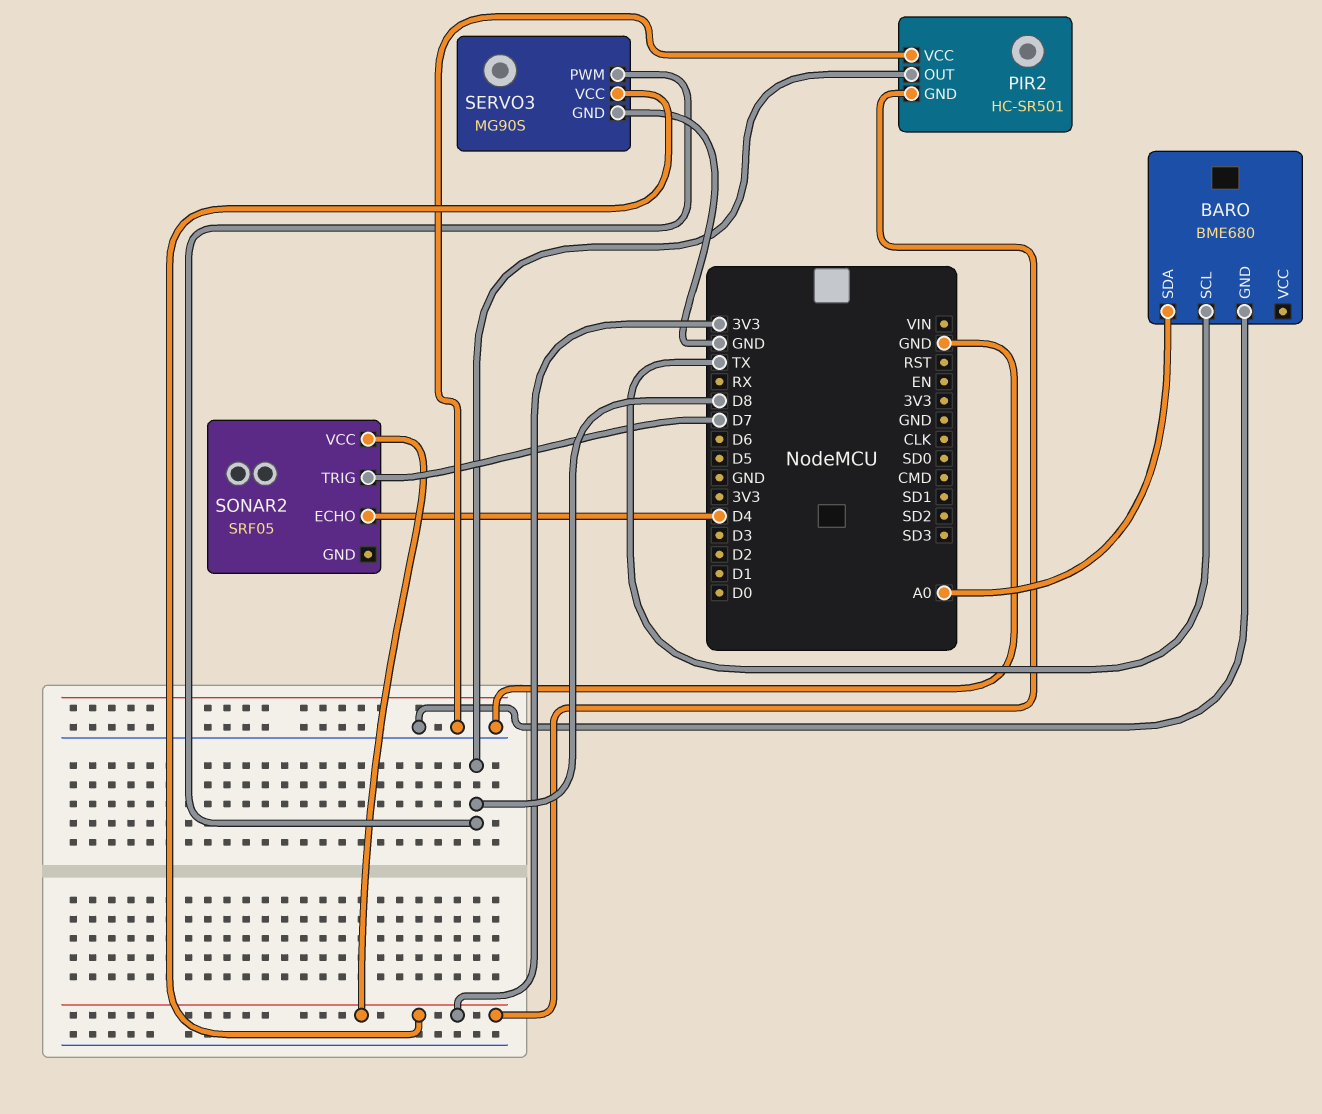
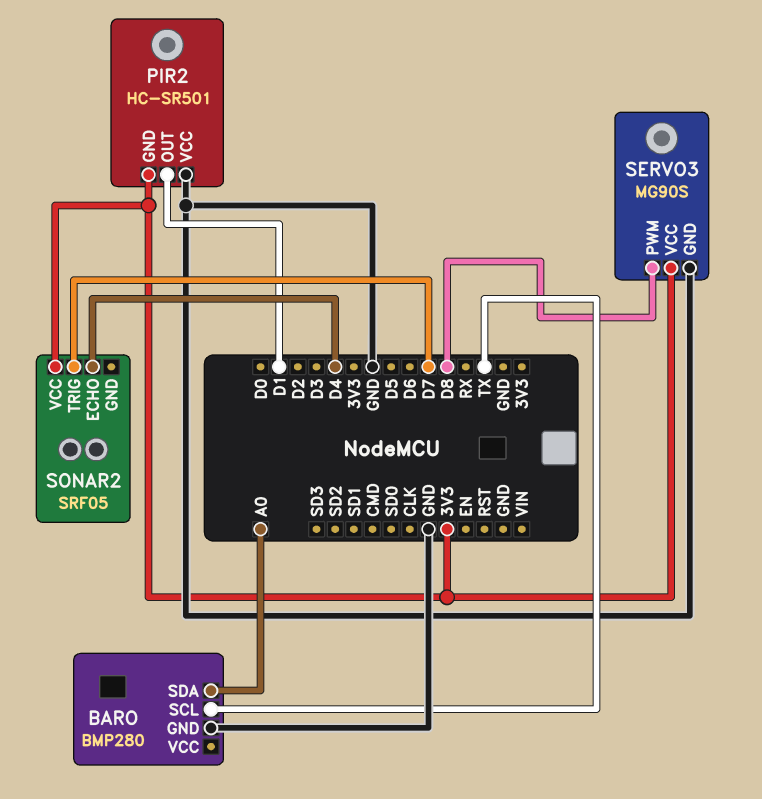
BARO: BME680 -> BMP280
PIR2 pin OUT: D8 -> D1

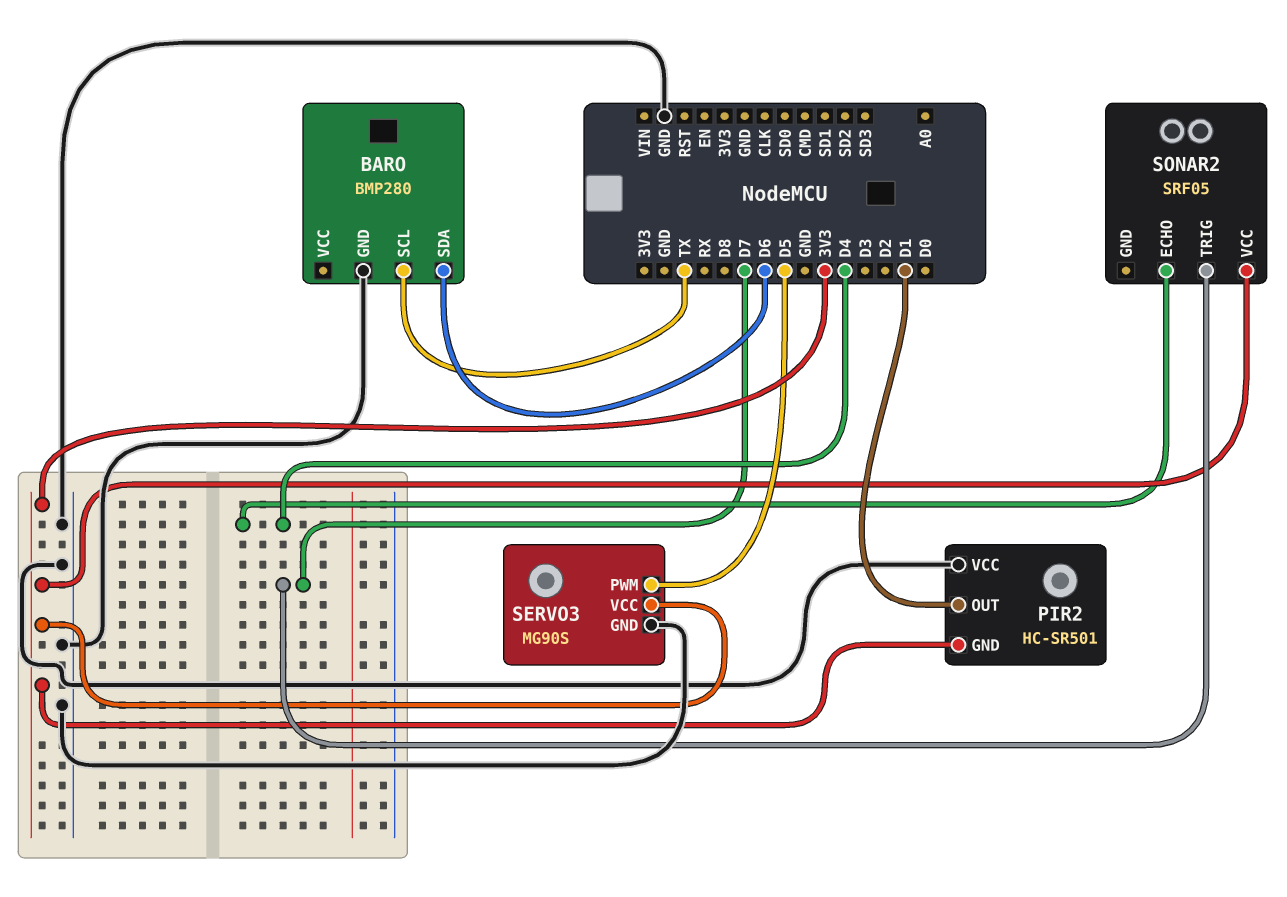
BARO pin SDA: A0 -> D6
SERVO3 pin PWM: D8 -> D5

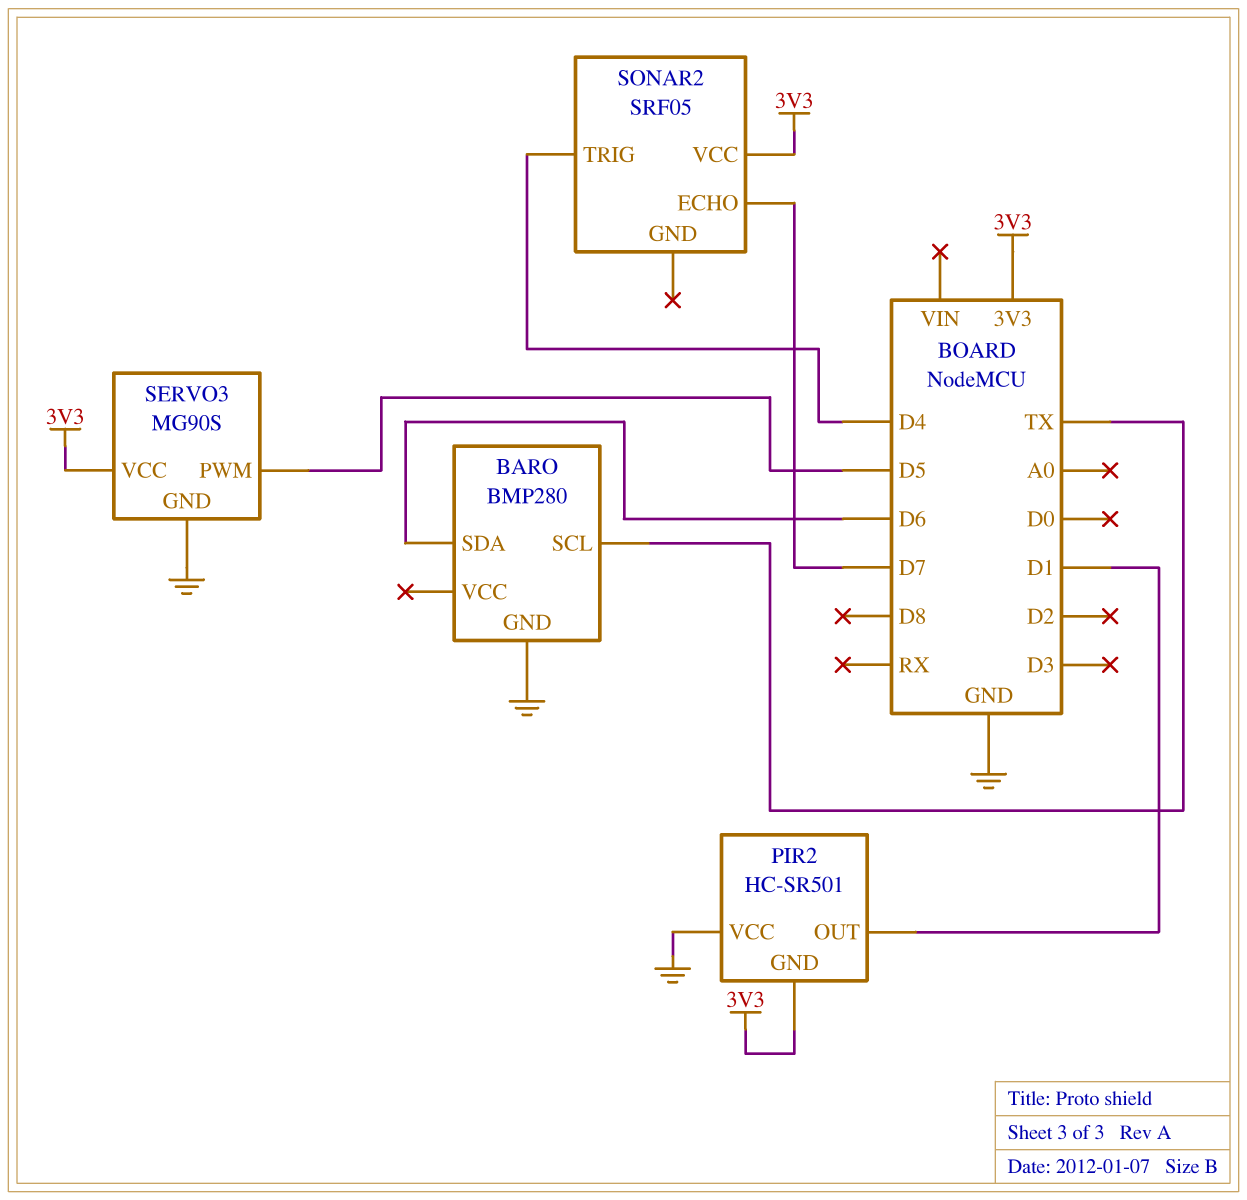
SONAR2 pin ECHO: D4 -> D7
SONAR2 pin TRIG: D7 -> D4

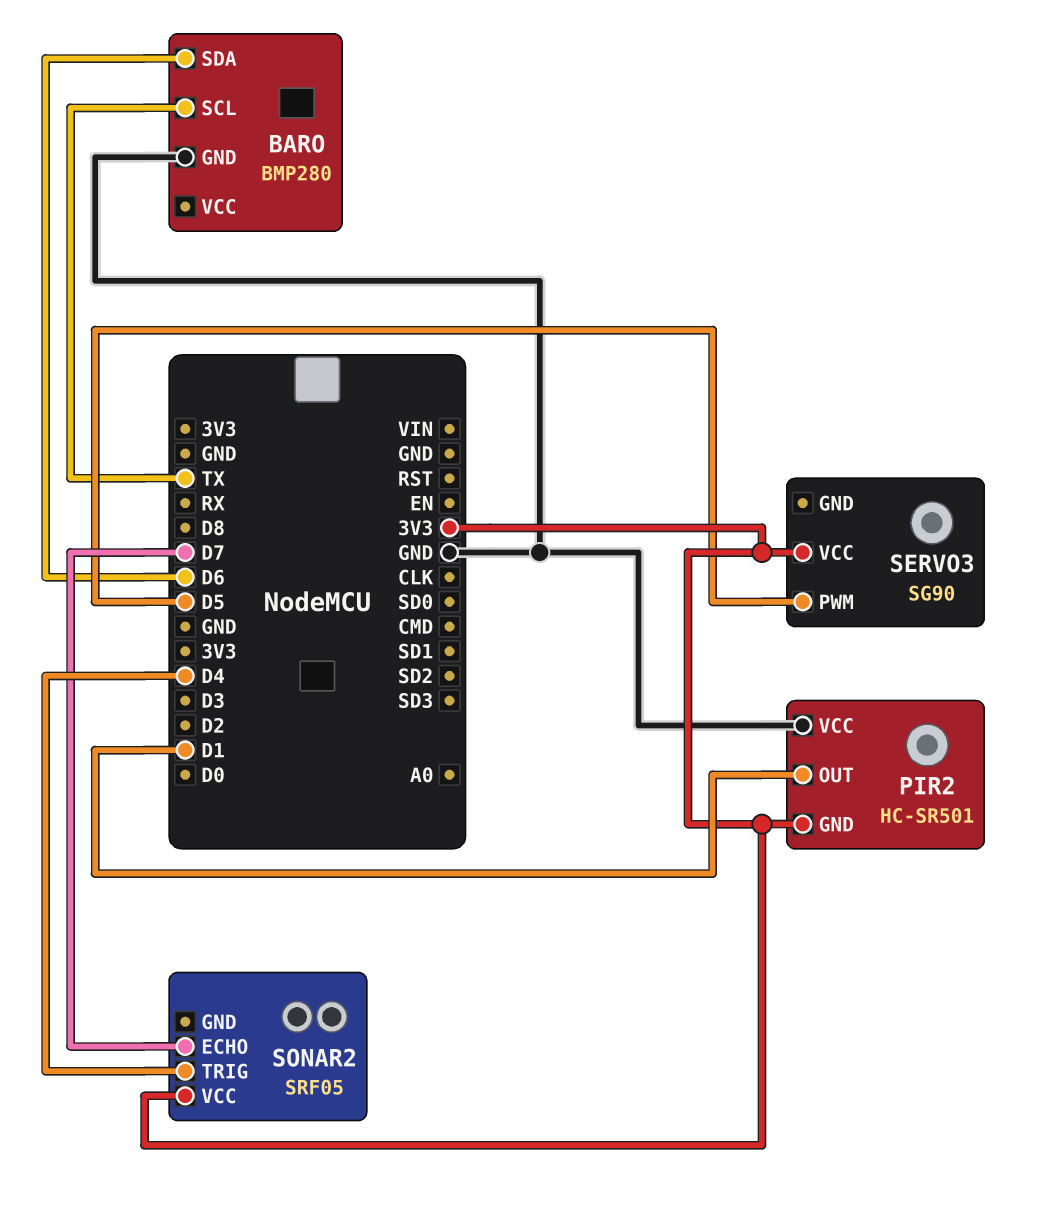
SERVO3: MG90S -> SG90
SERVO3 pin GND: GND -> none

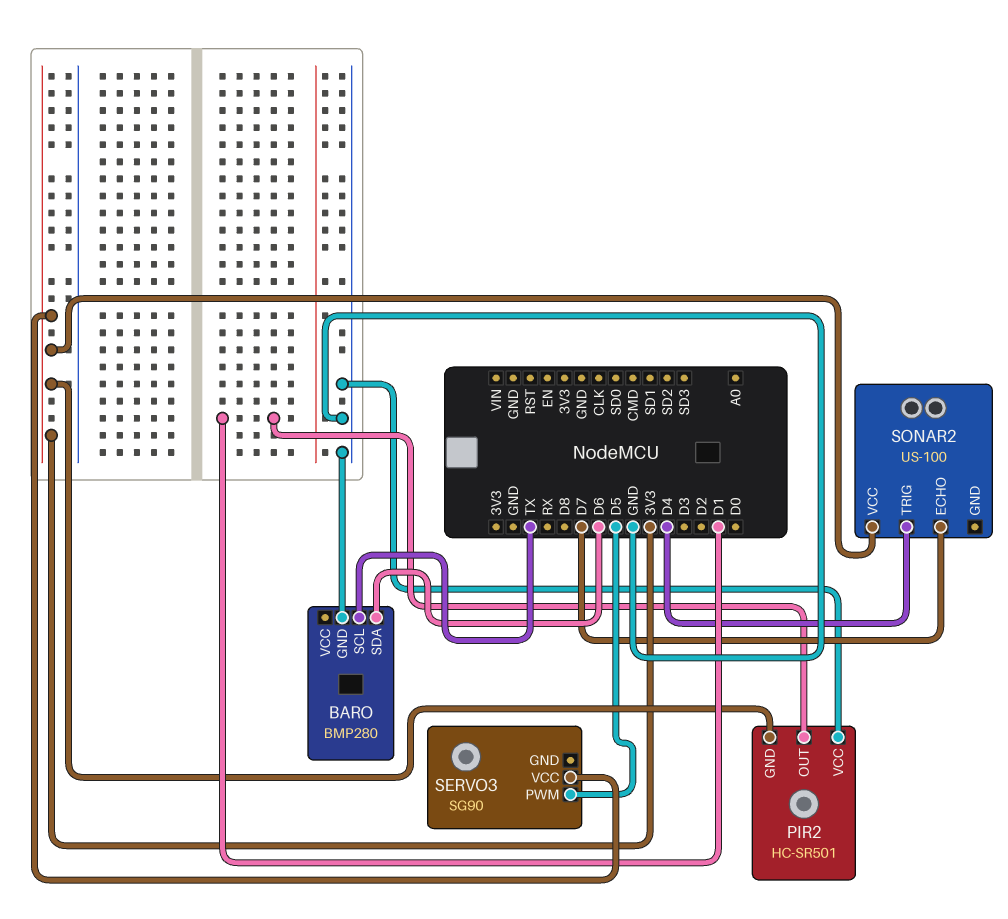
SONAR2: SRF05 -> US-100

